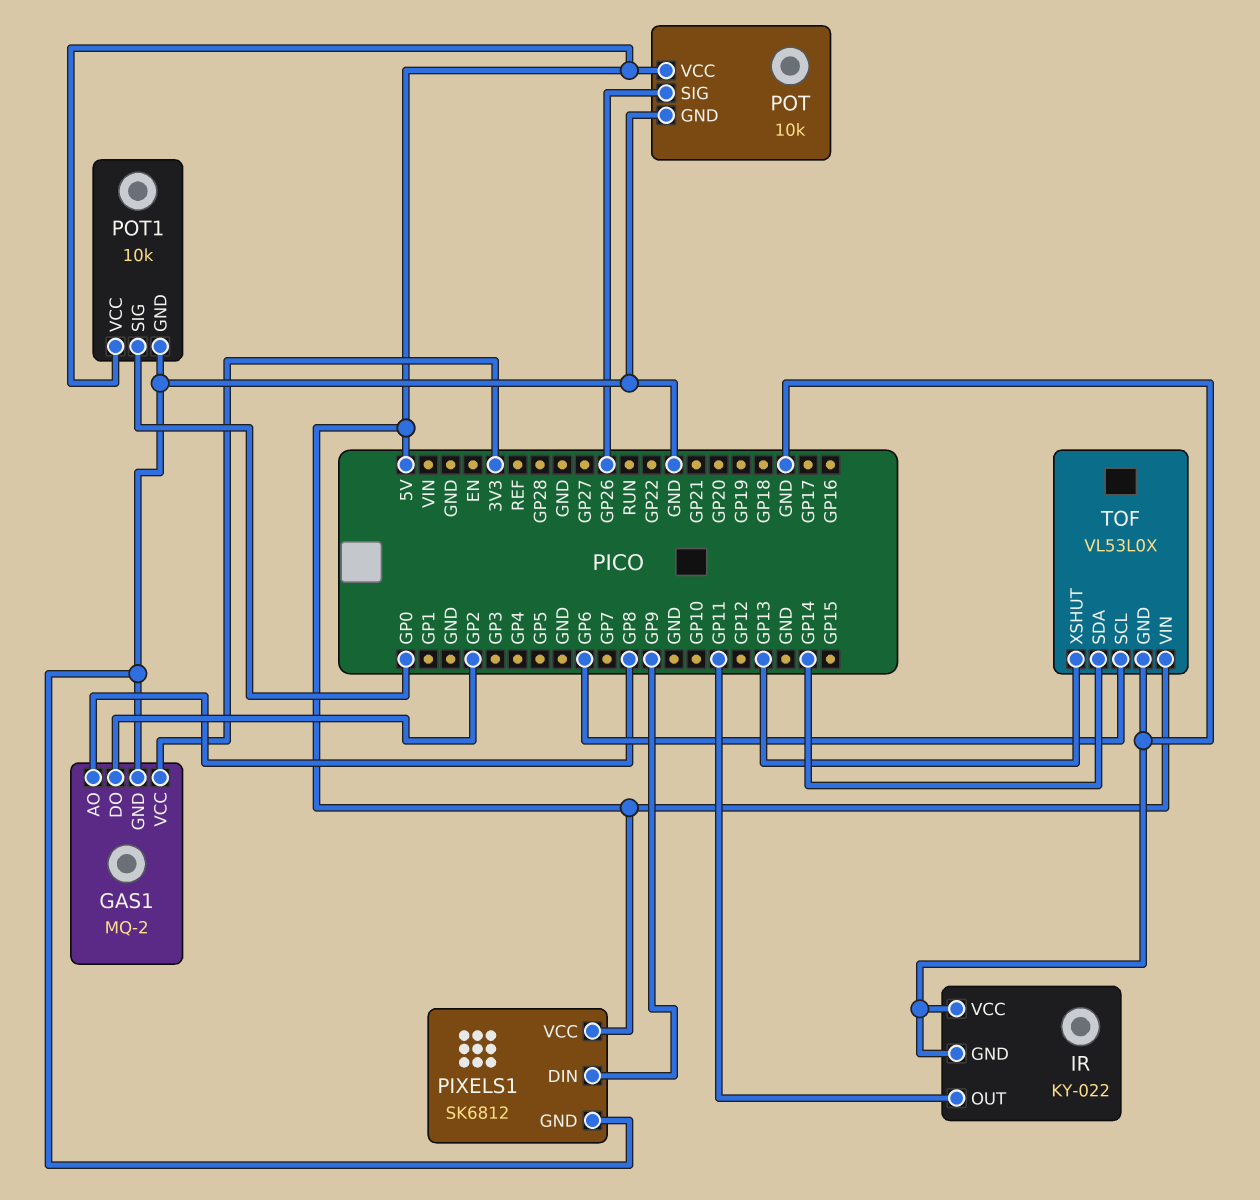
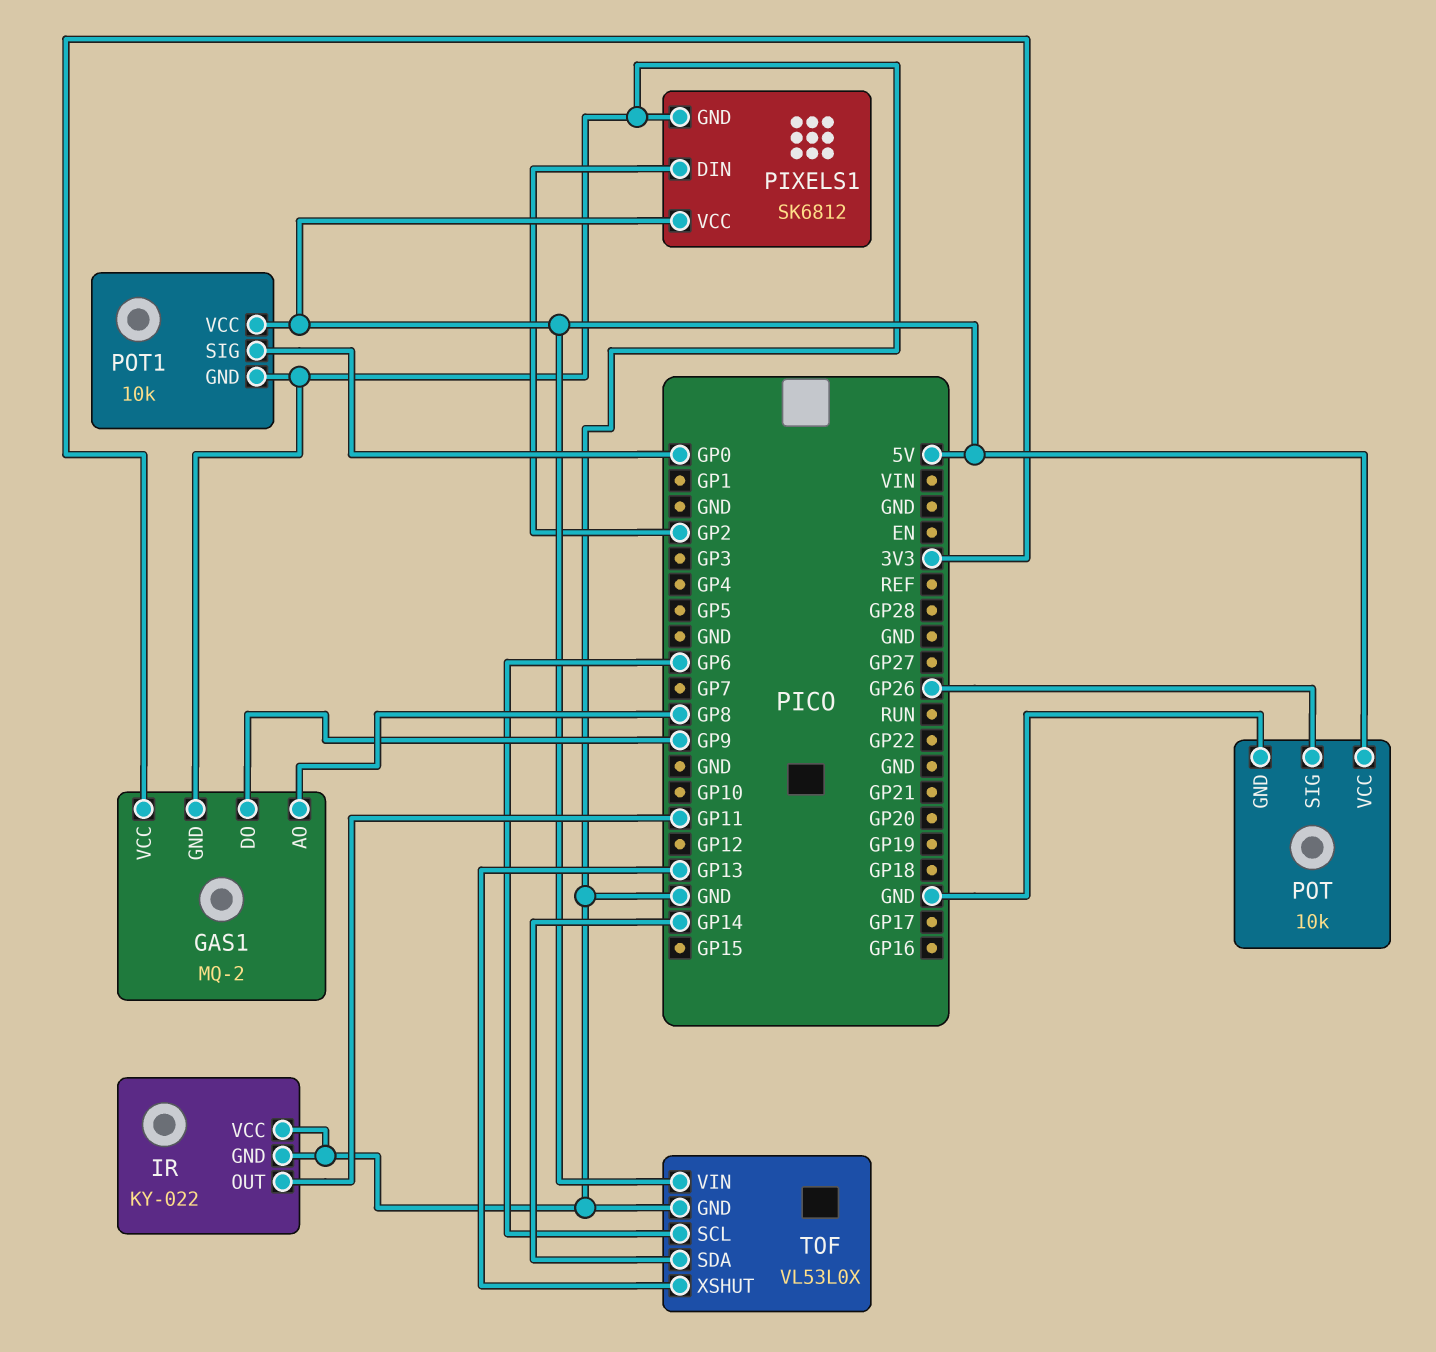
GAS1 pin DO: GP2 -> GP9
PIXELS1 pin DIN: GP9 -> GP2

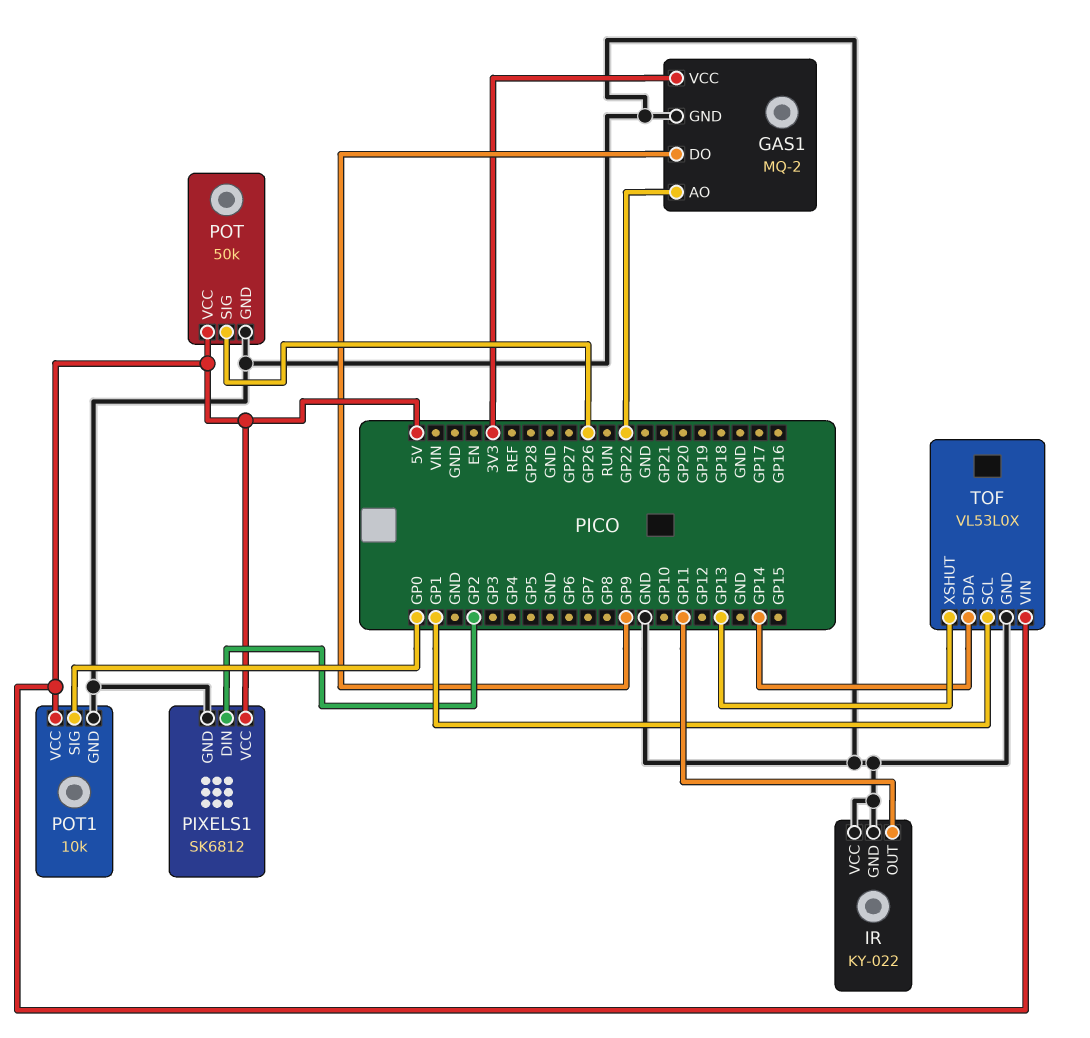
GAS1 pin AO: GP8 -> GP22
POT: 10k -> 50k
TOF pin SCL: GP6 -> GP1

